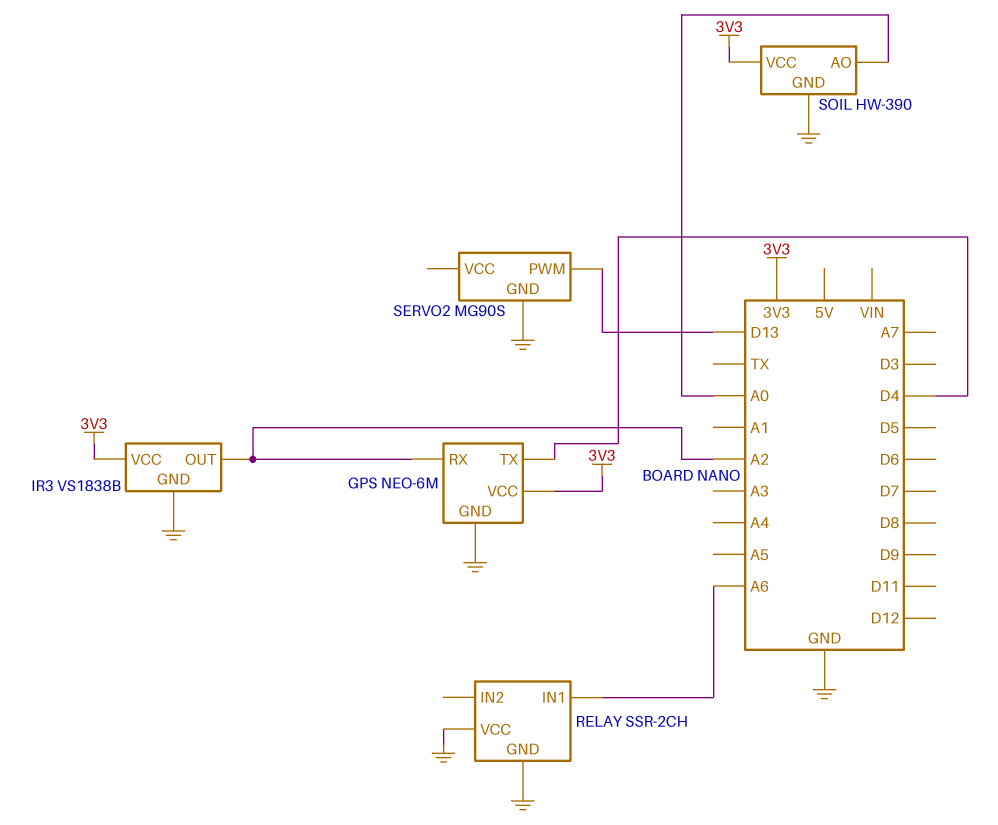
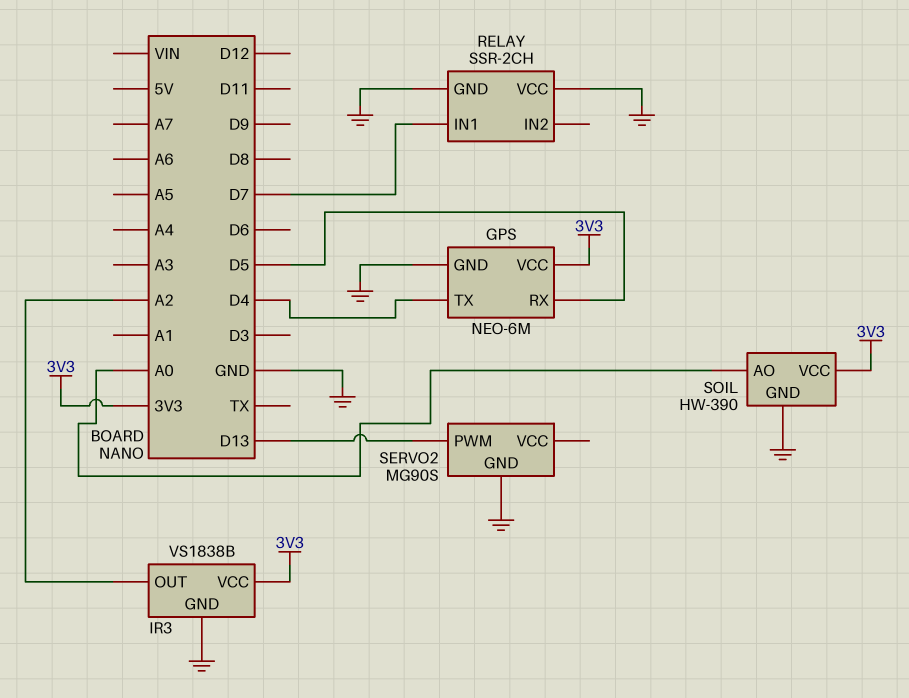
GPS pin RX: A2 -> D5
RELAY pin IN1: A6 -> D7

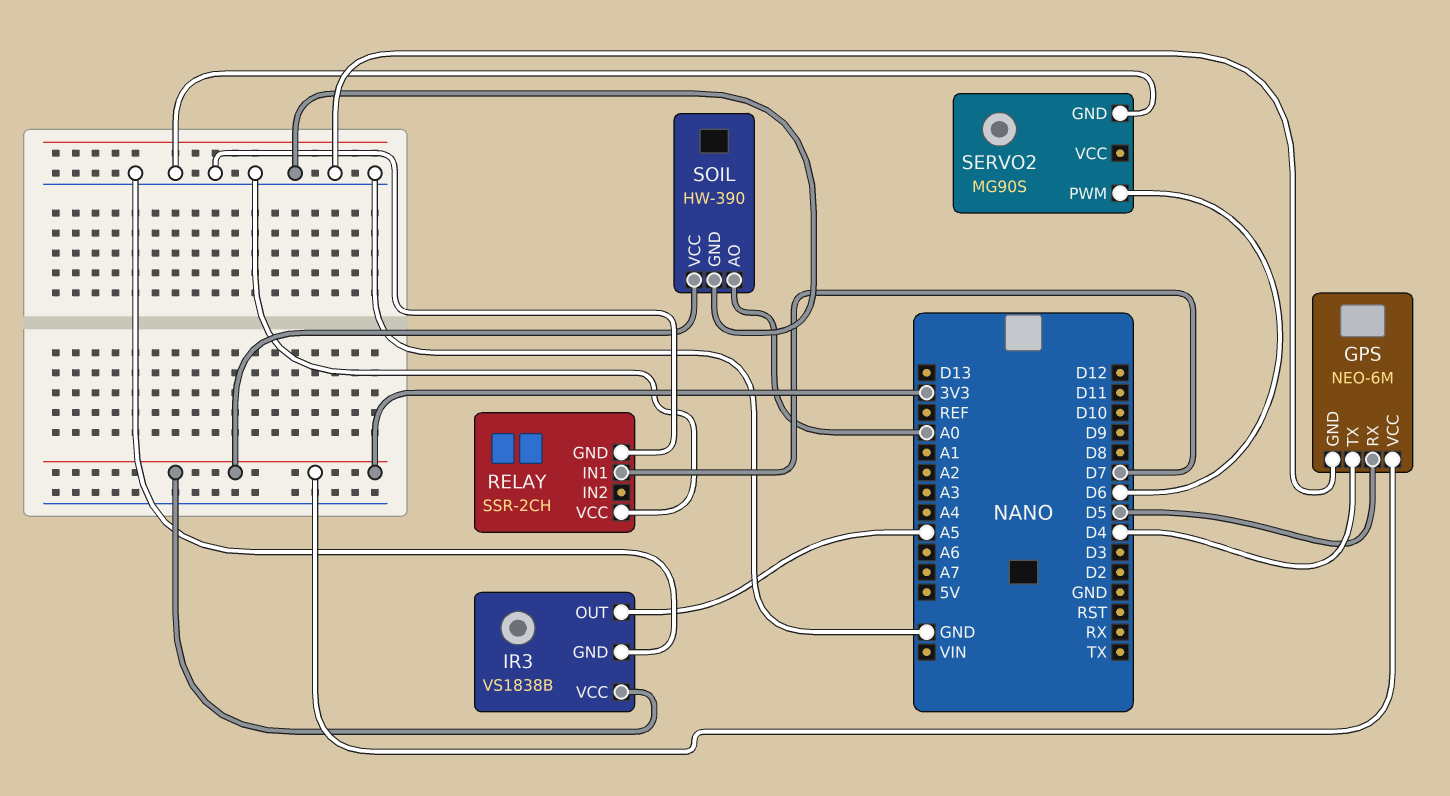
IR3 pin OUT: A2 -> A5
SERVO2 pin PWM: D13 -> D6

